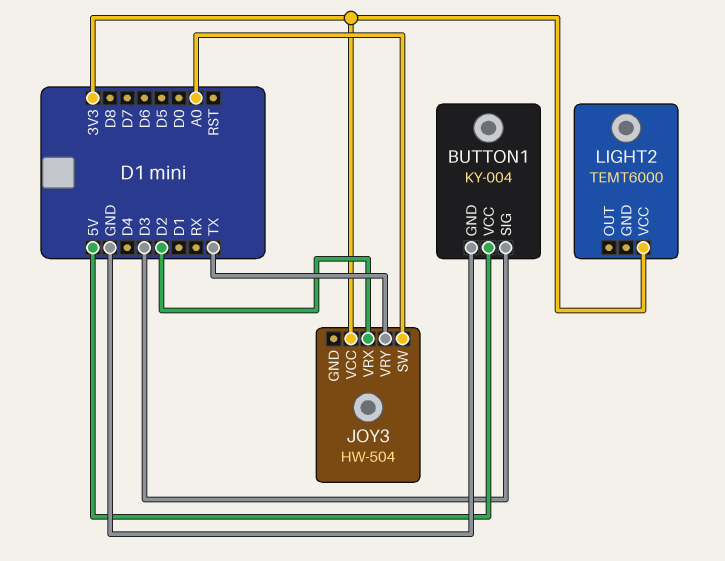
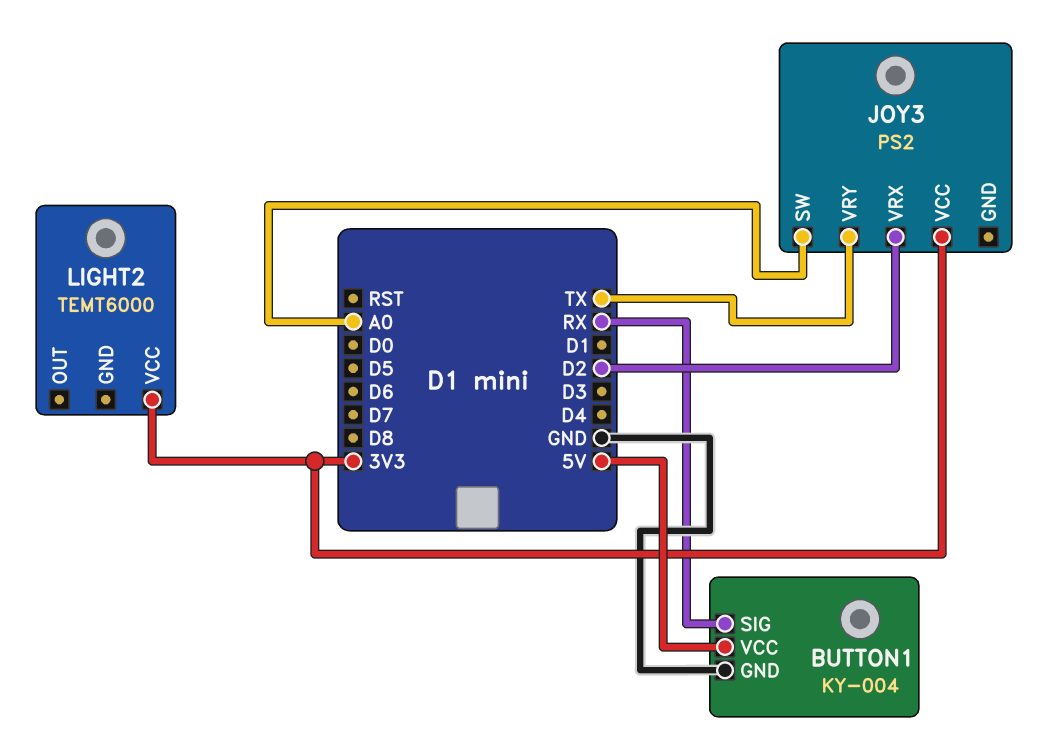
BUTTON1 pin SIG: D3 -> RX
JOY3: HW-504 -> PS2

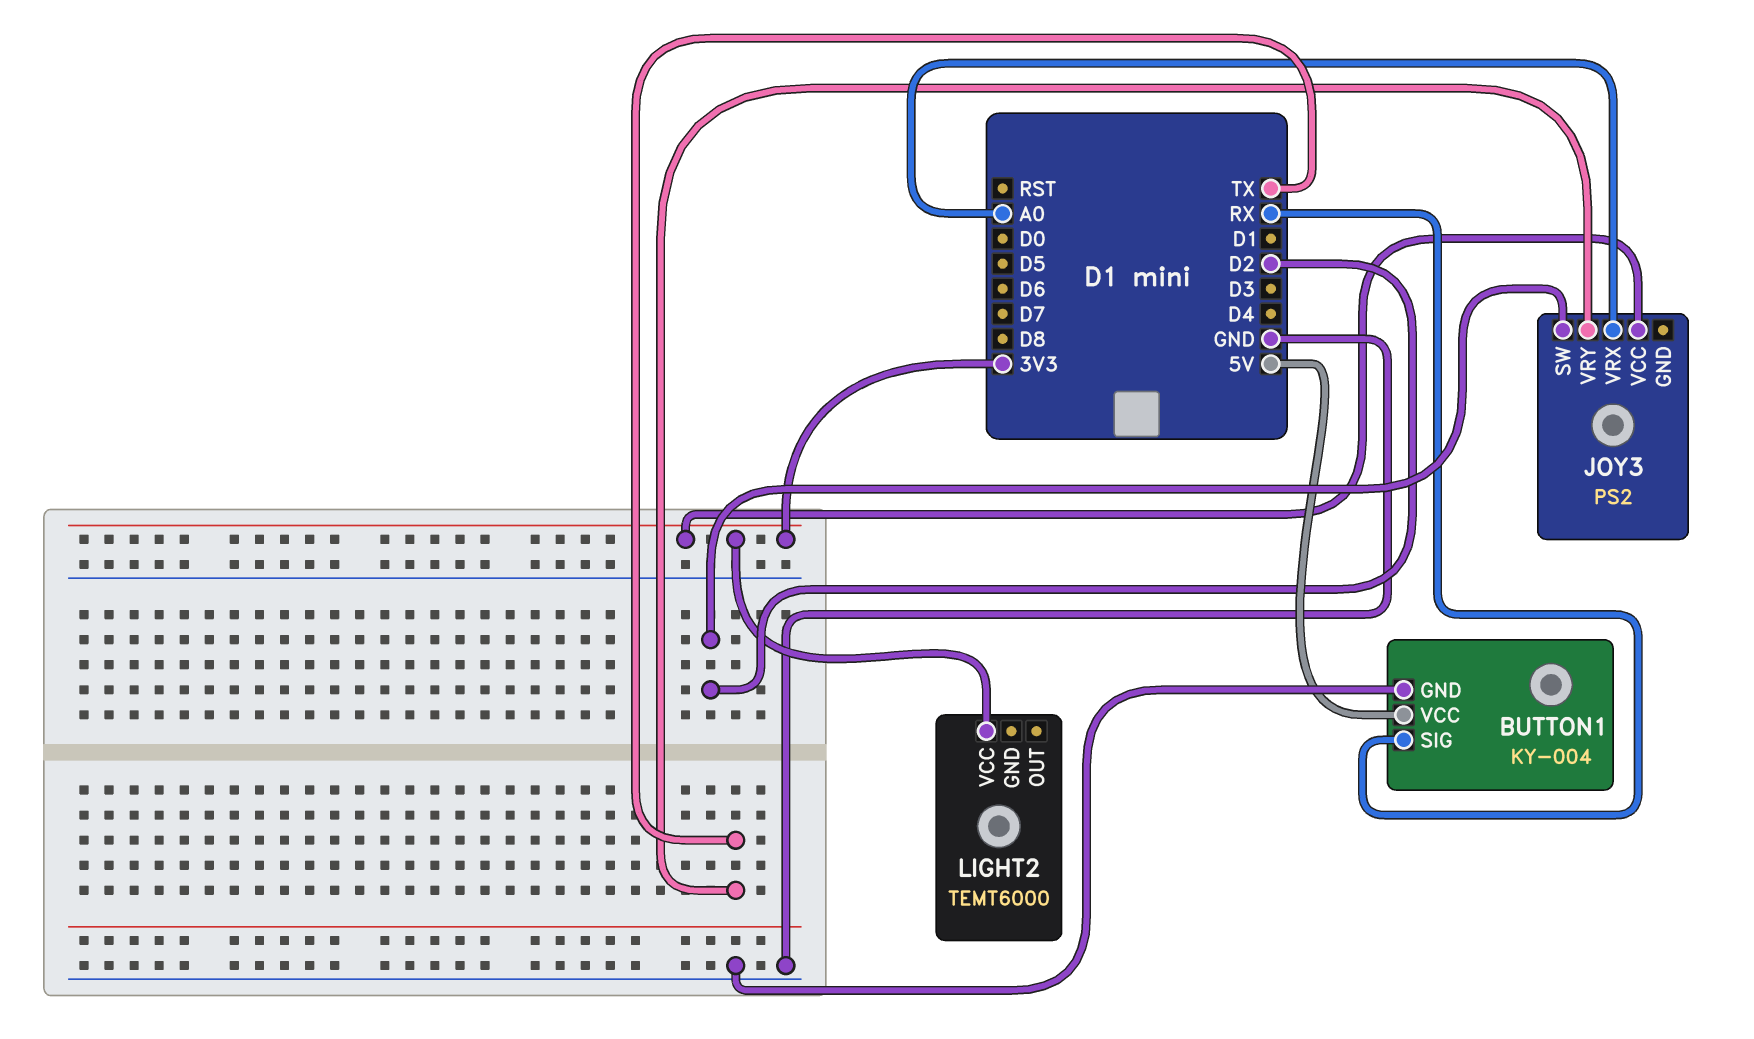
JOY3 pin SW: A0 -> D2
JOY3 pin VRX: D2 -> A0

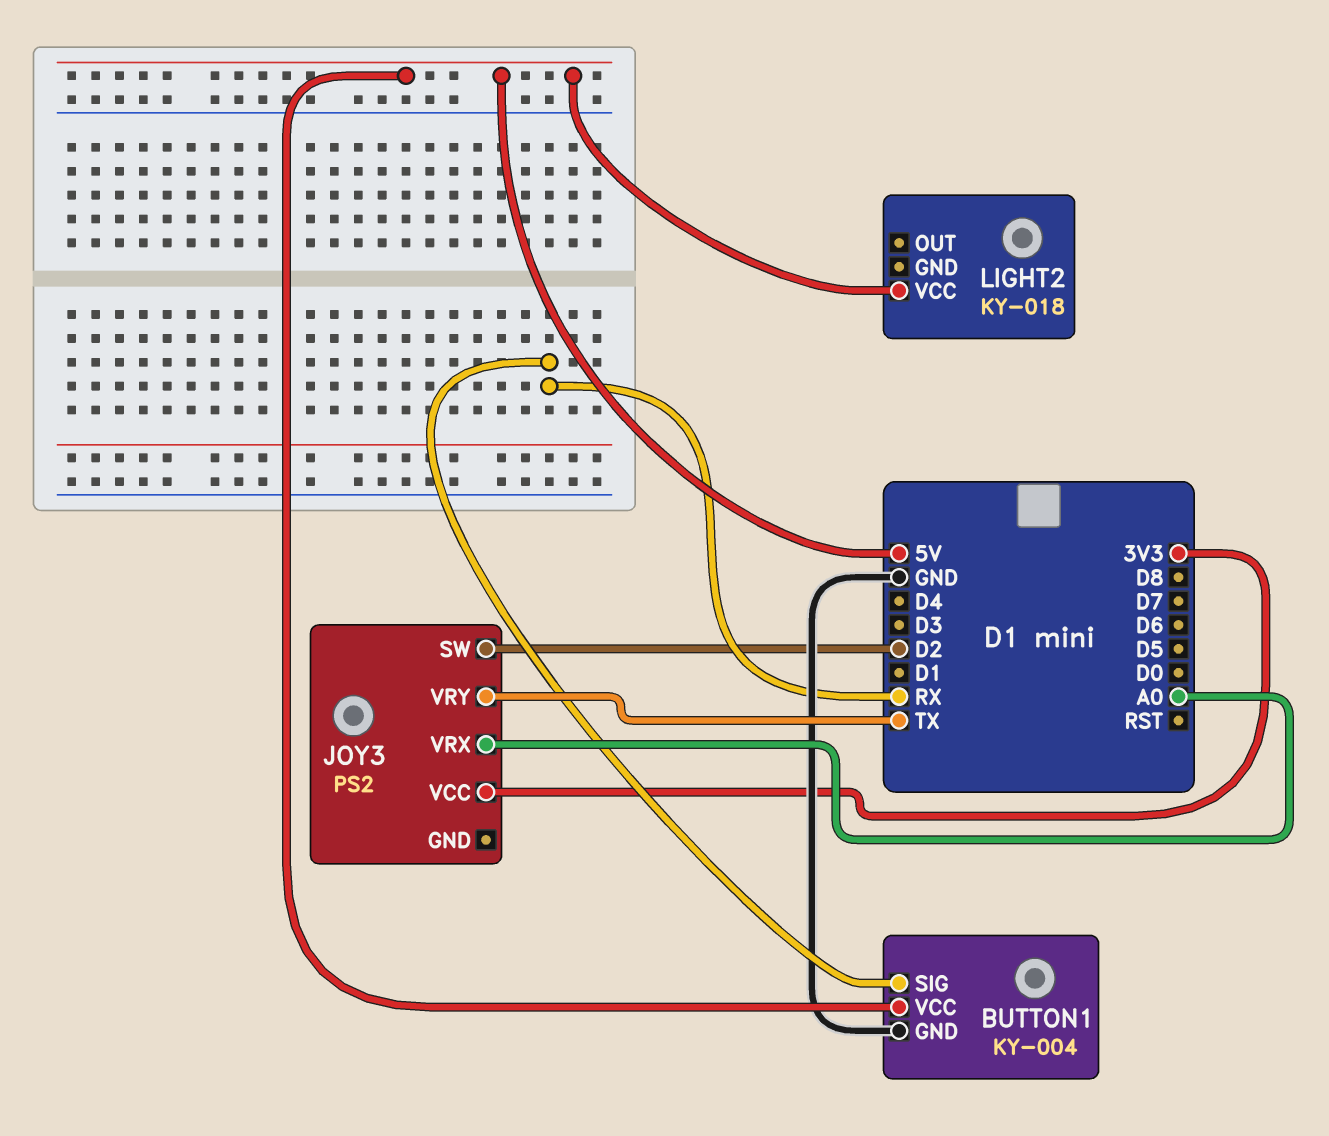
LIGHT2: TEMT6000 -> KY-018
LIGHT2 pin VCC: 3V3 -> 5V

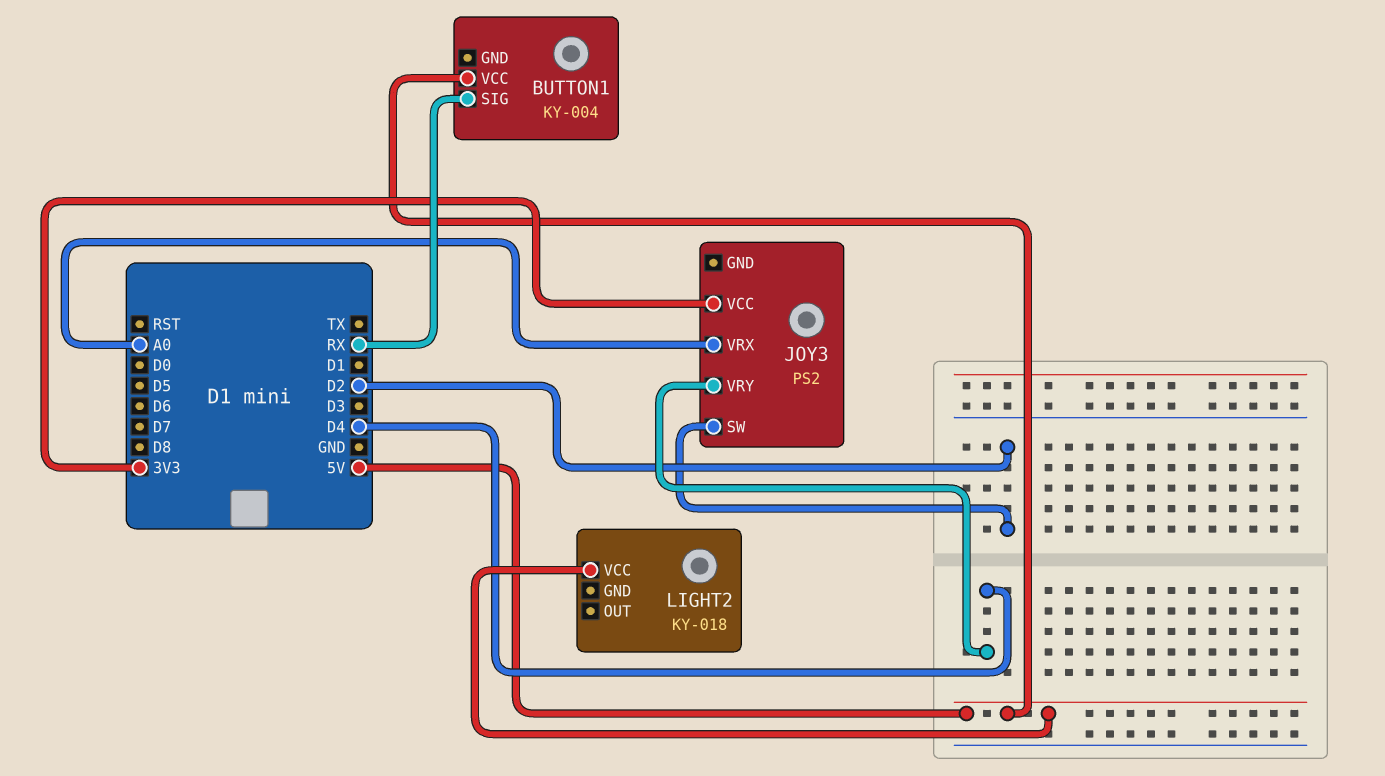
BUTTON1 pin GND: GND -> none
JOY3 pin VRY: TX -> D4

